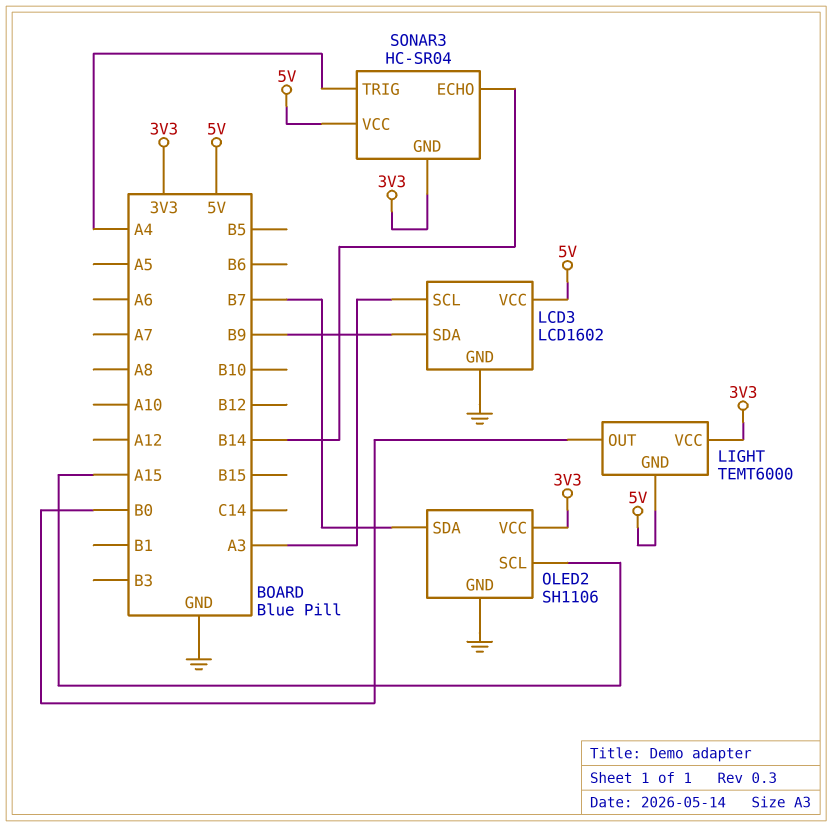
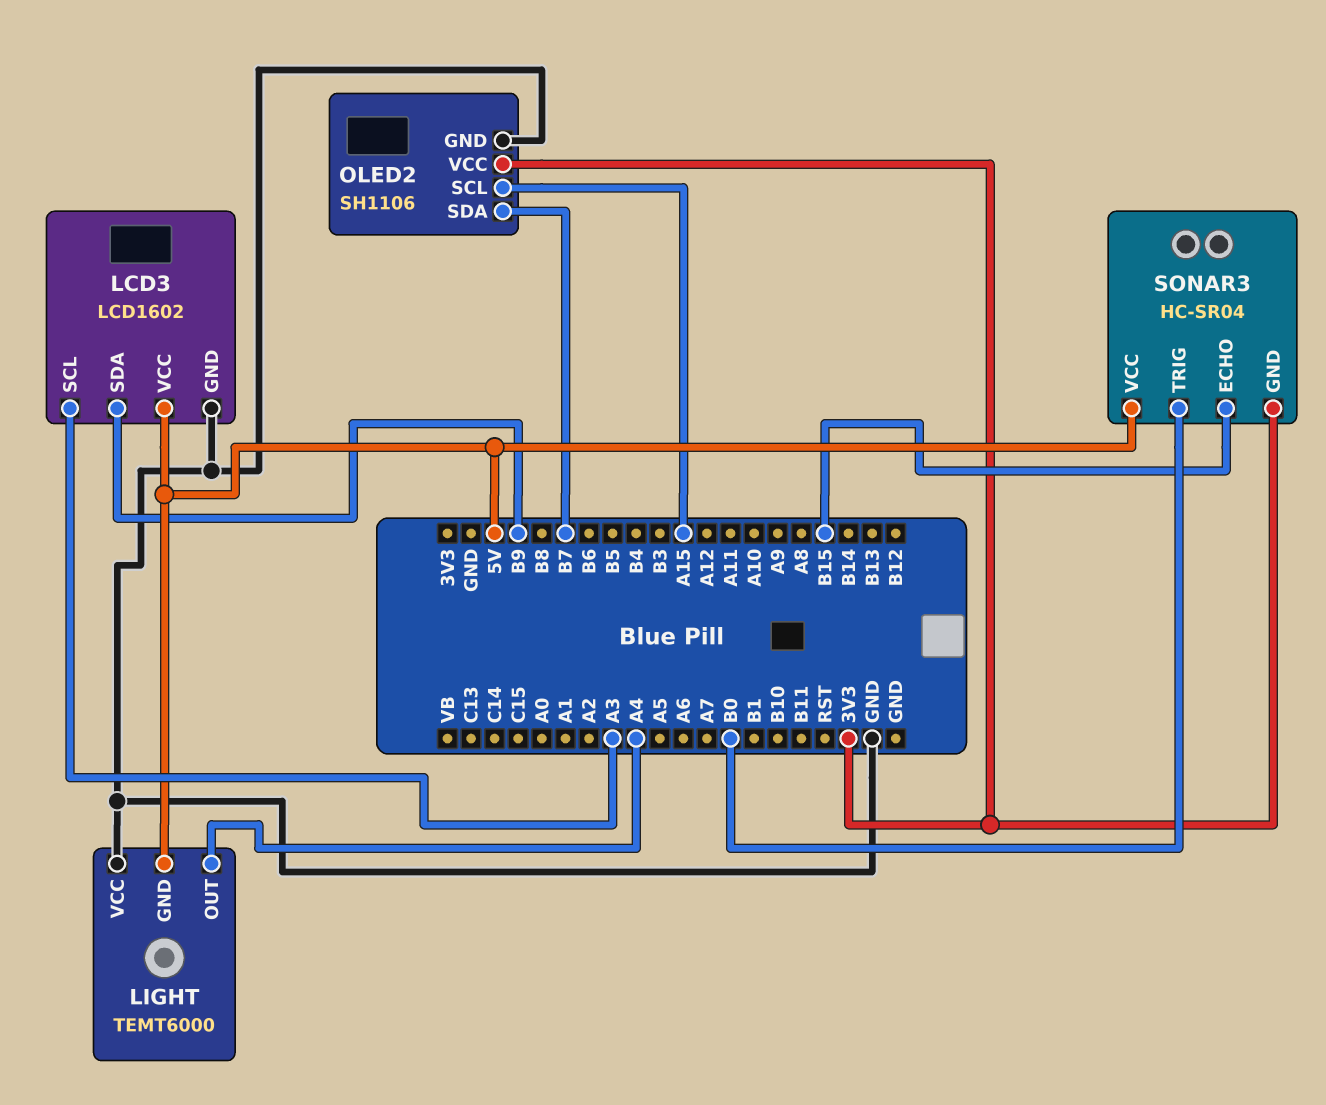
LIGHT pin OUT: B0 -> A4
LIGHT pin VCC: 3V3 -> GND
SONAR3 pin ECHO: B14 -> B15
SONAR3 pin TRIG: A4 -> B0

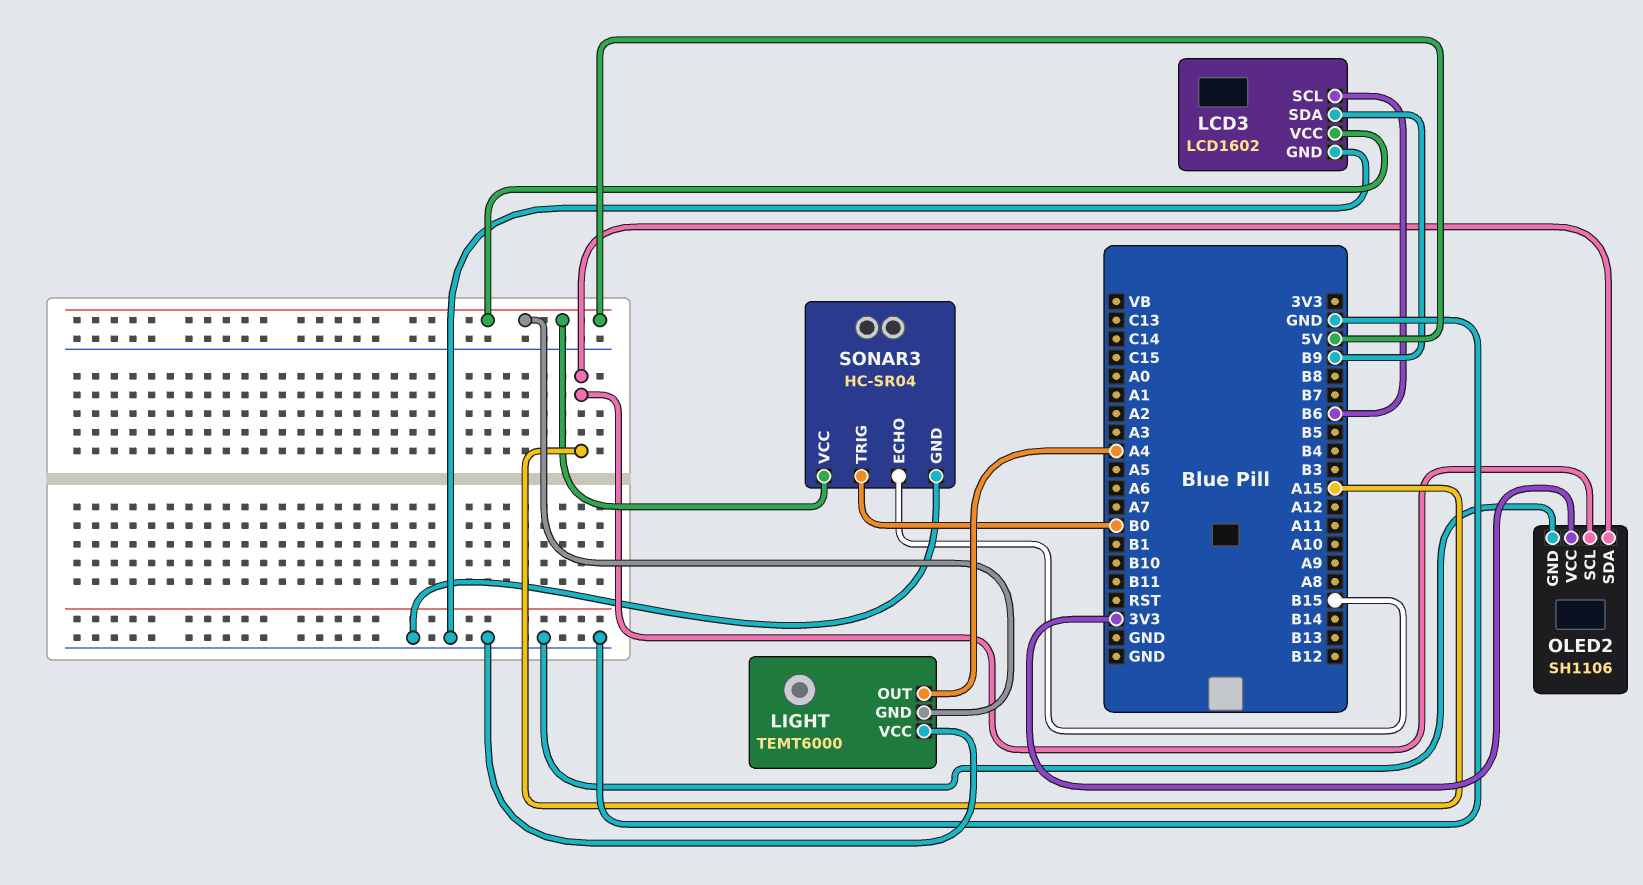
LCD3 pin SCL: A3 -> B6
OLED2 pin SDA: B7 -> A15
SONAR3 pin GND: 3V3 -> GND

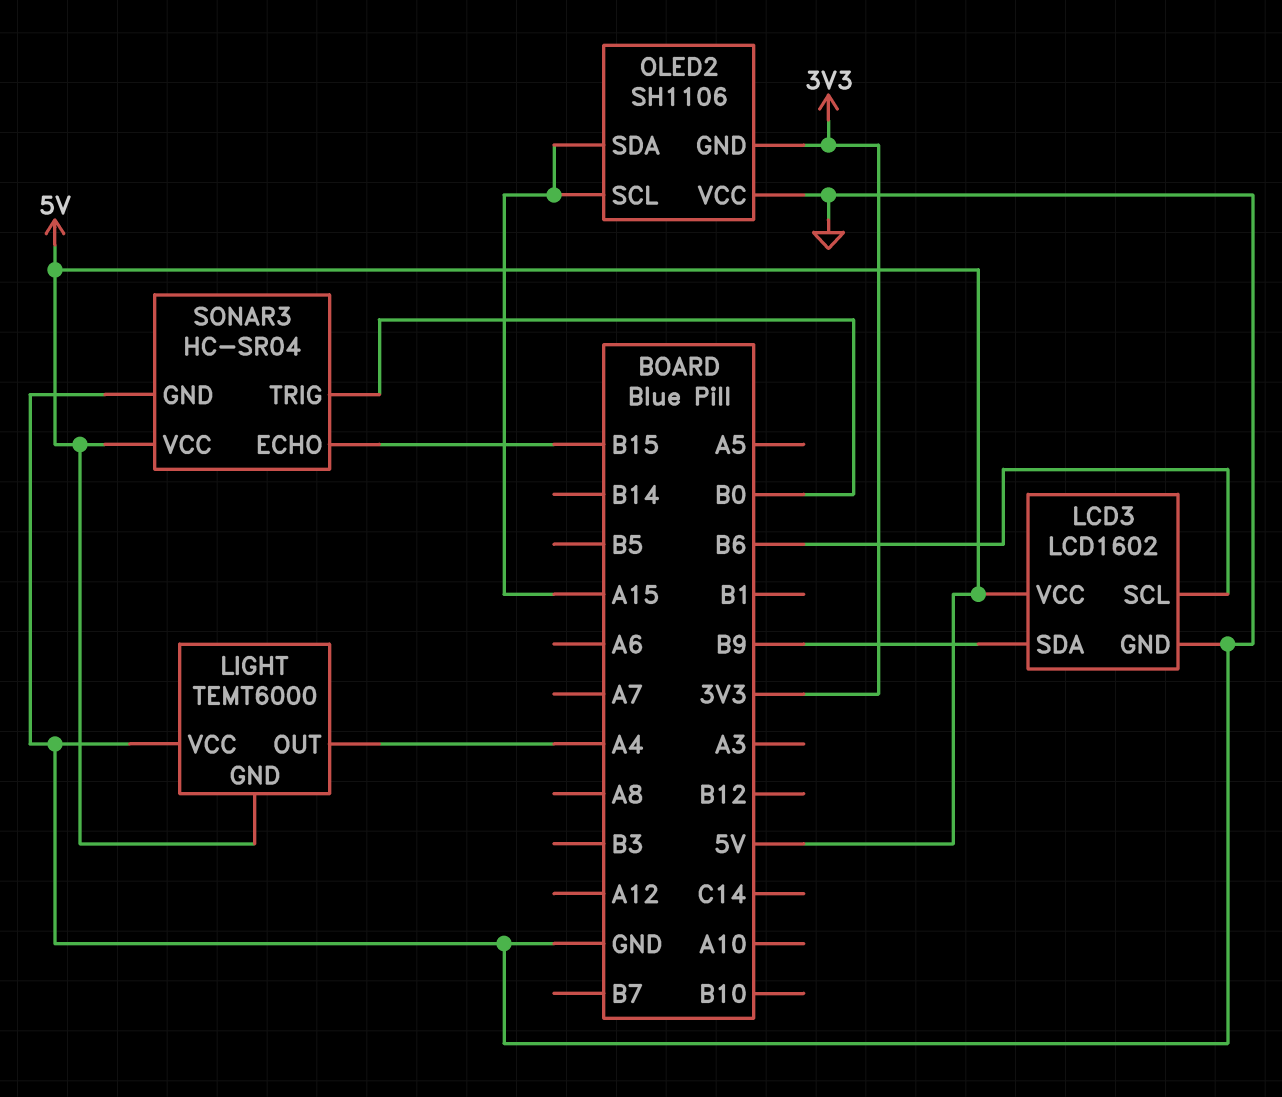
OLED2 pin GND: GND -> 3V3
OLED2 pin VCC: 3V3 -> GND

